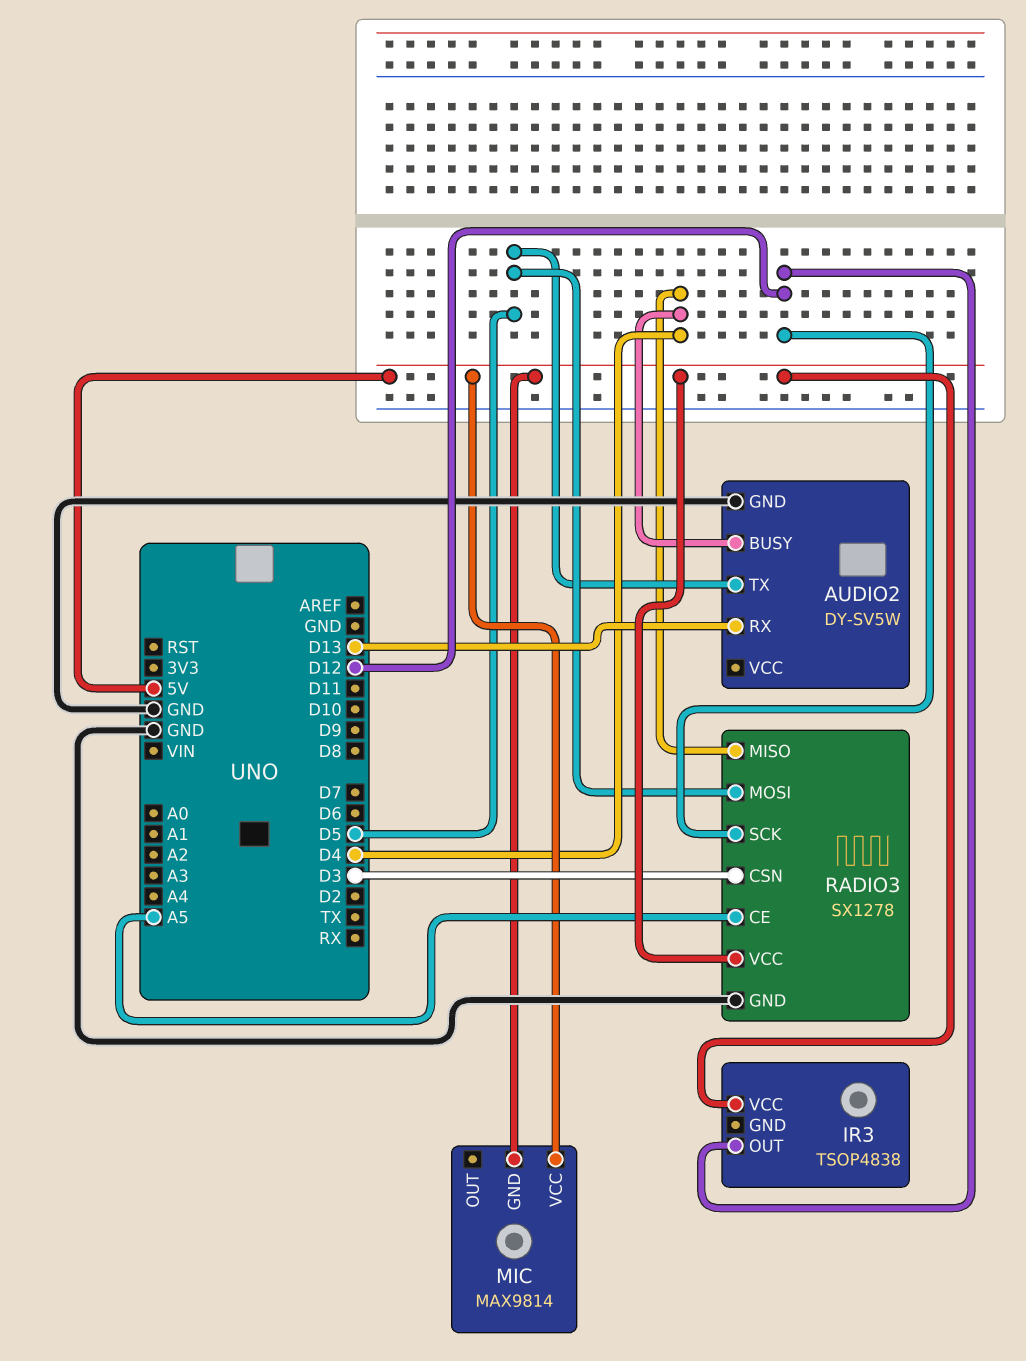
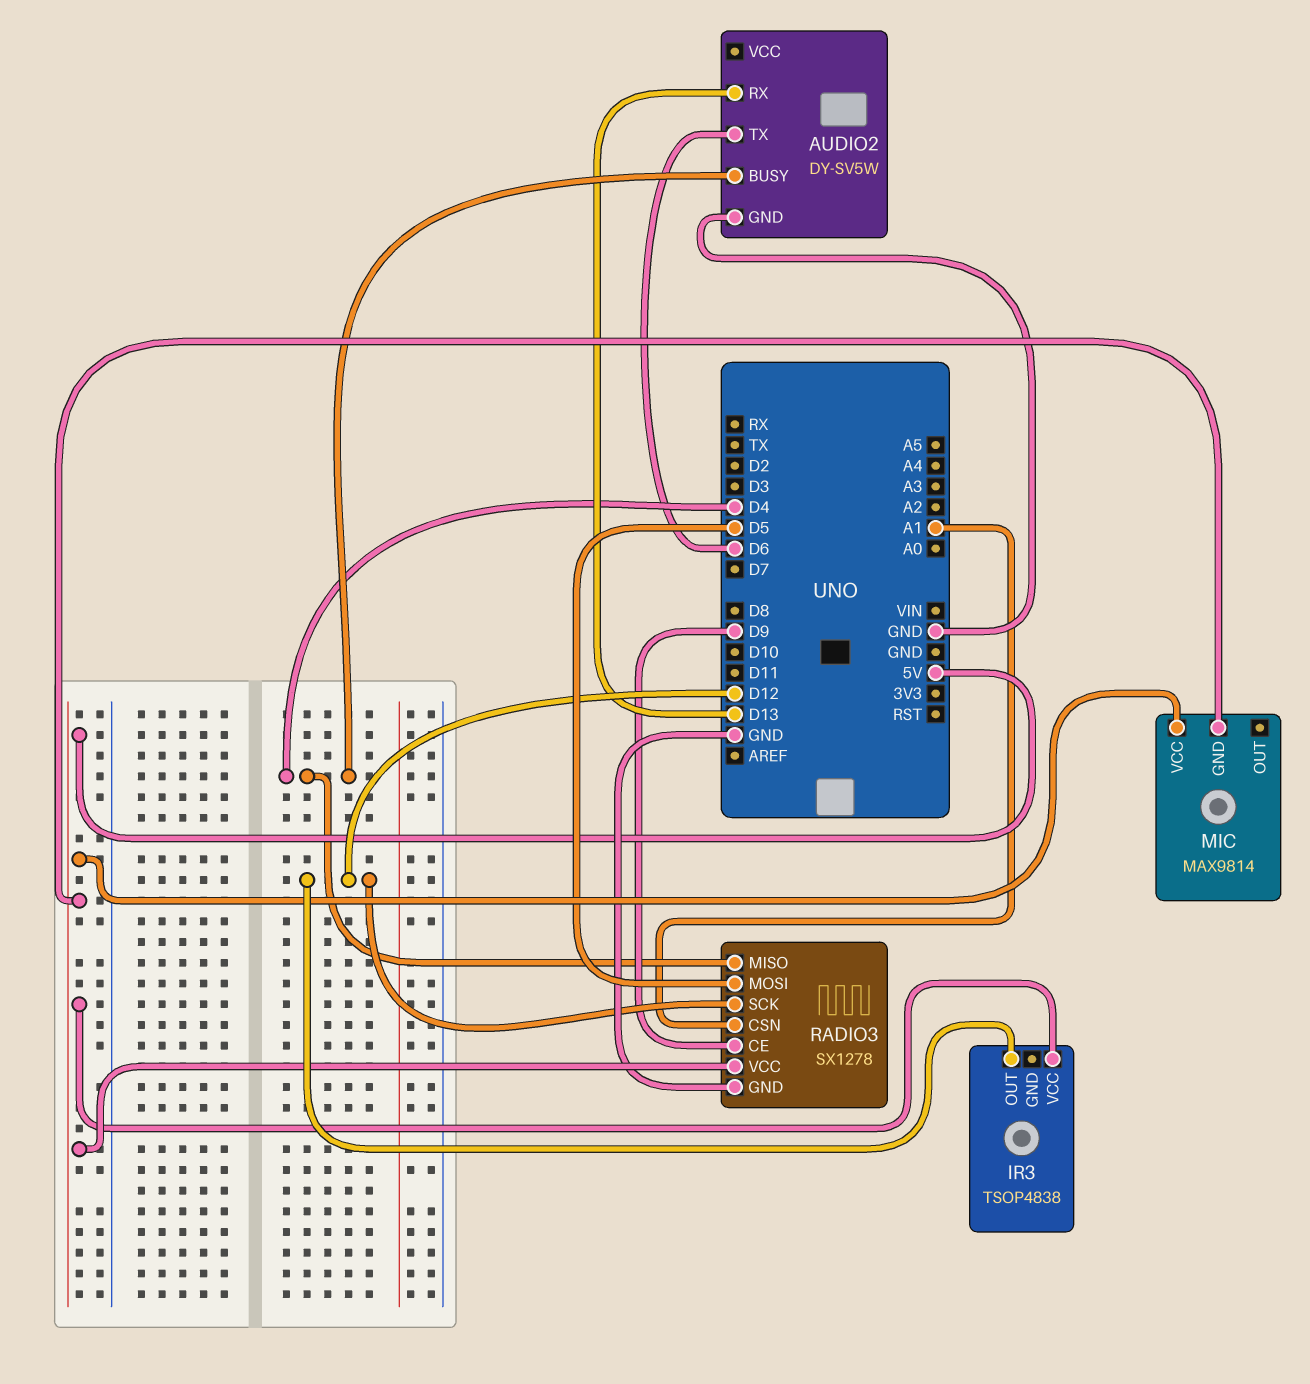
AUDIO2 pin TX: D5 -> D6
RADIO3 pin CE: A5 -> D9
RADIO3 pin CSN: D3 -> A1

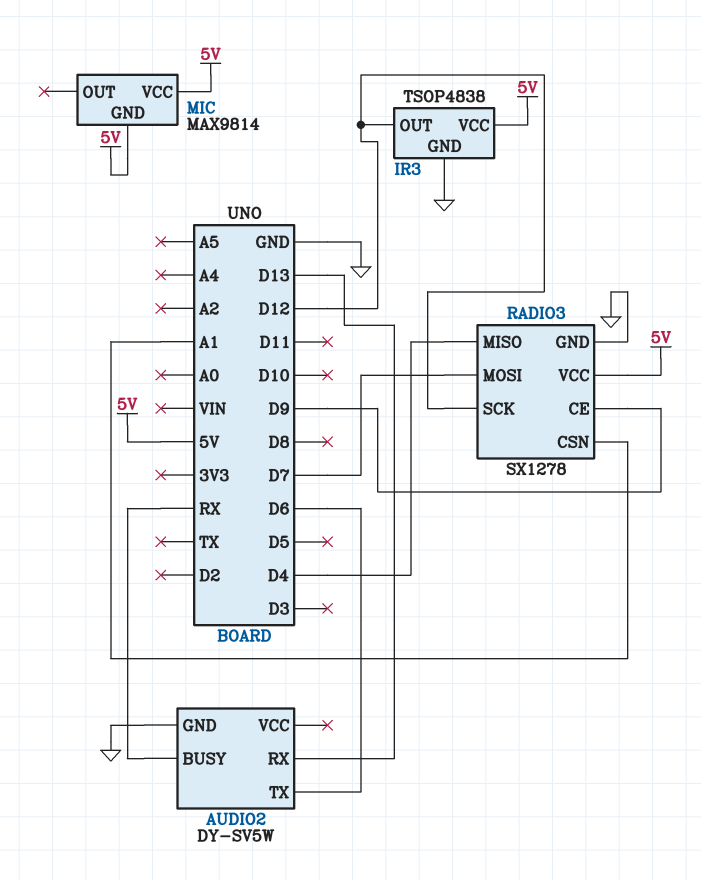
AUDIO2 pin BUSY: D4 -> RX
IR3 pin GND: none -> GND
RADIO3 pin MOSI: D5 -> D7

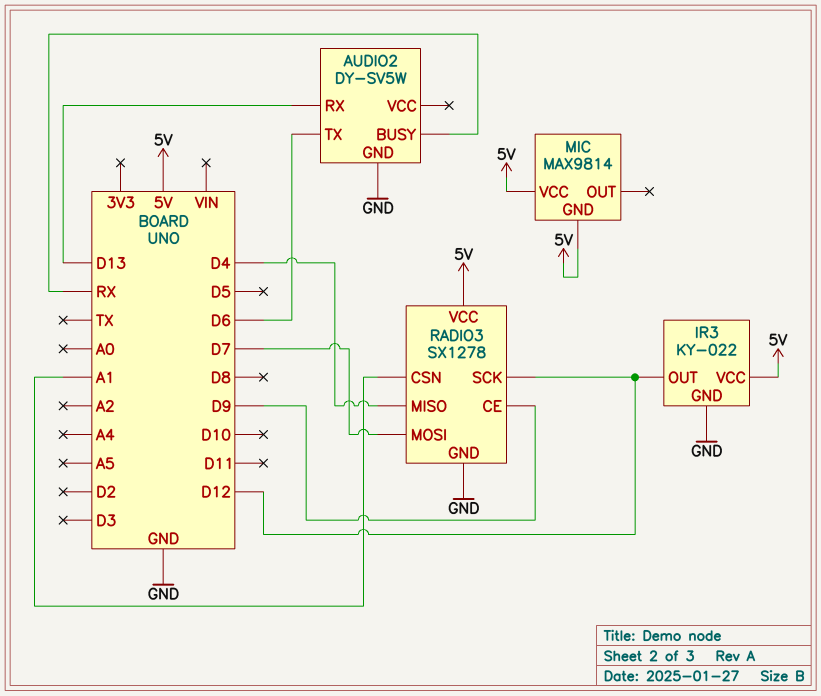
IR3: TSOP4838 -> KY-022

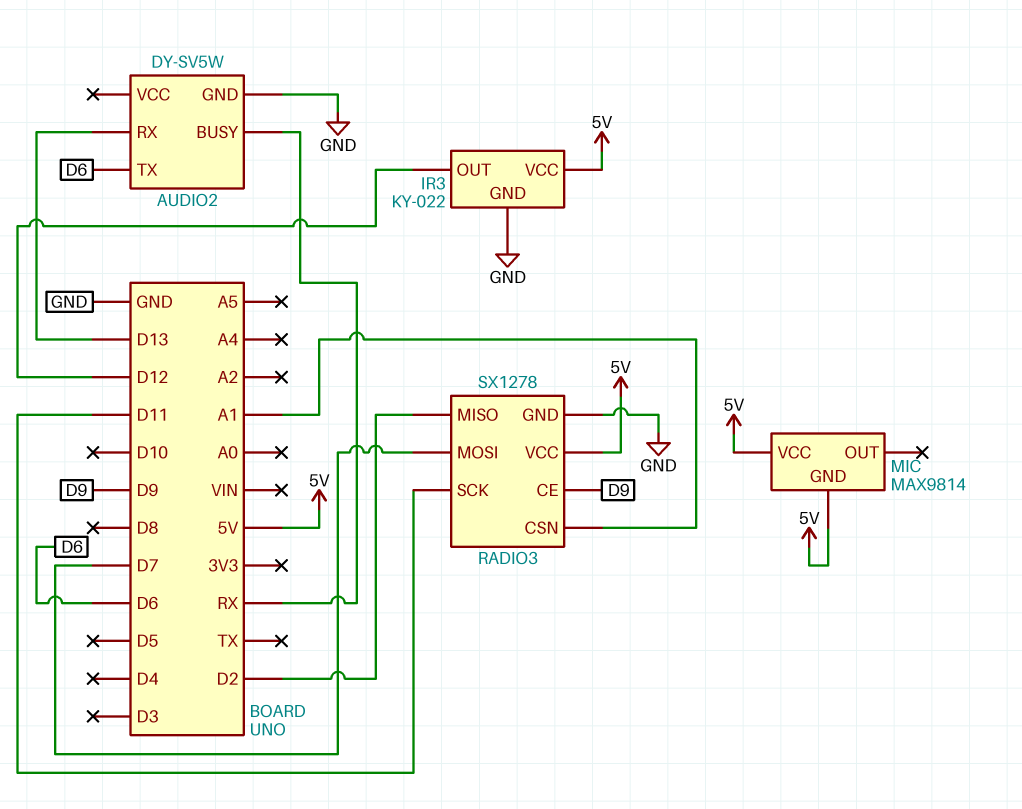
RADIO3 pin MISO: D4 -> D2
RADIO3 pin SCK: D12 -> D11

